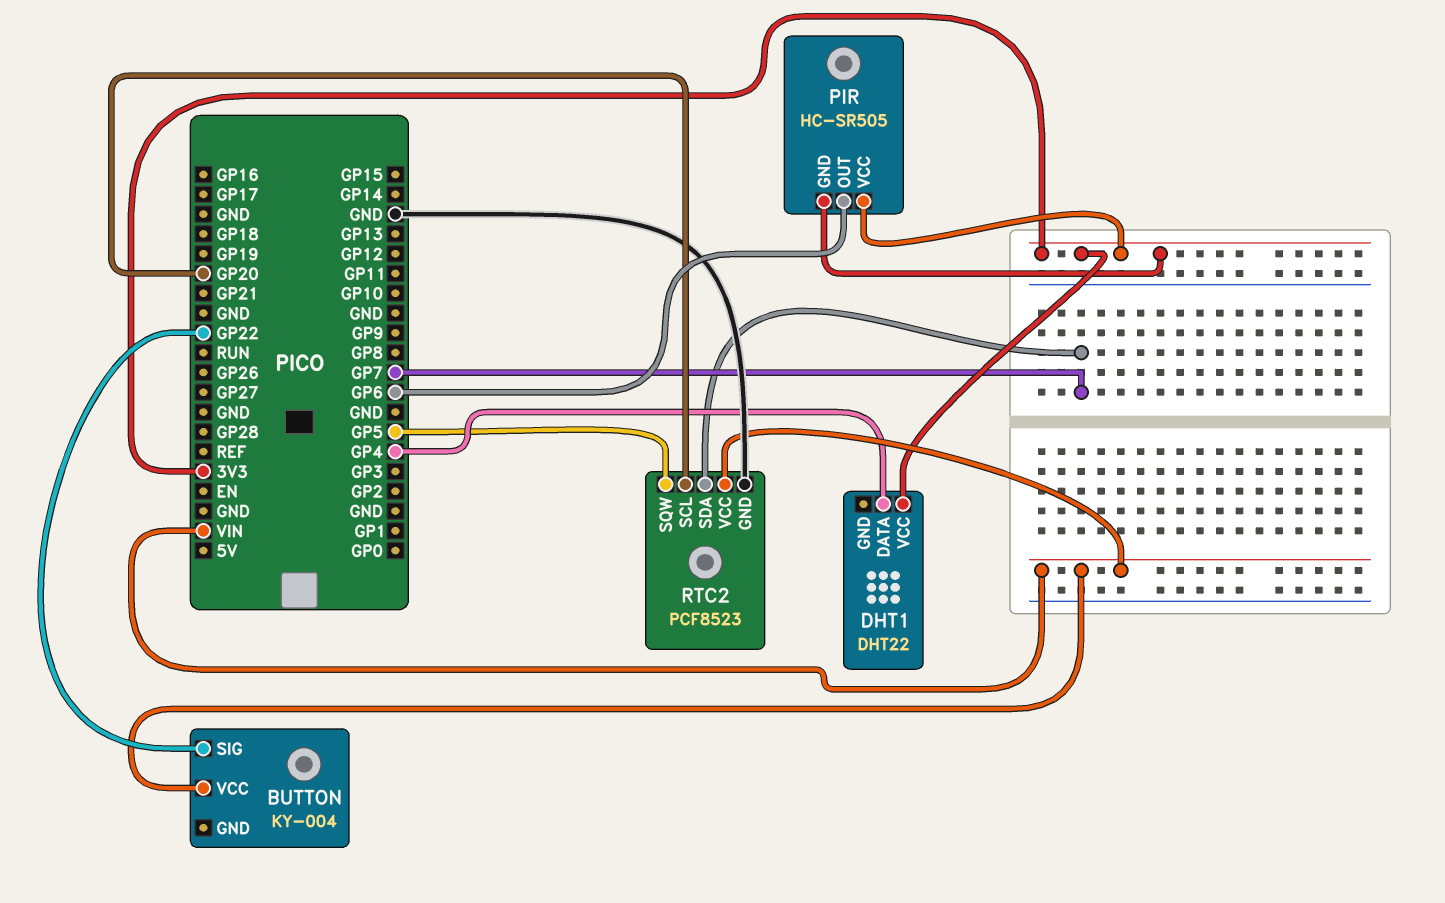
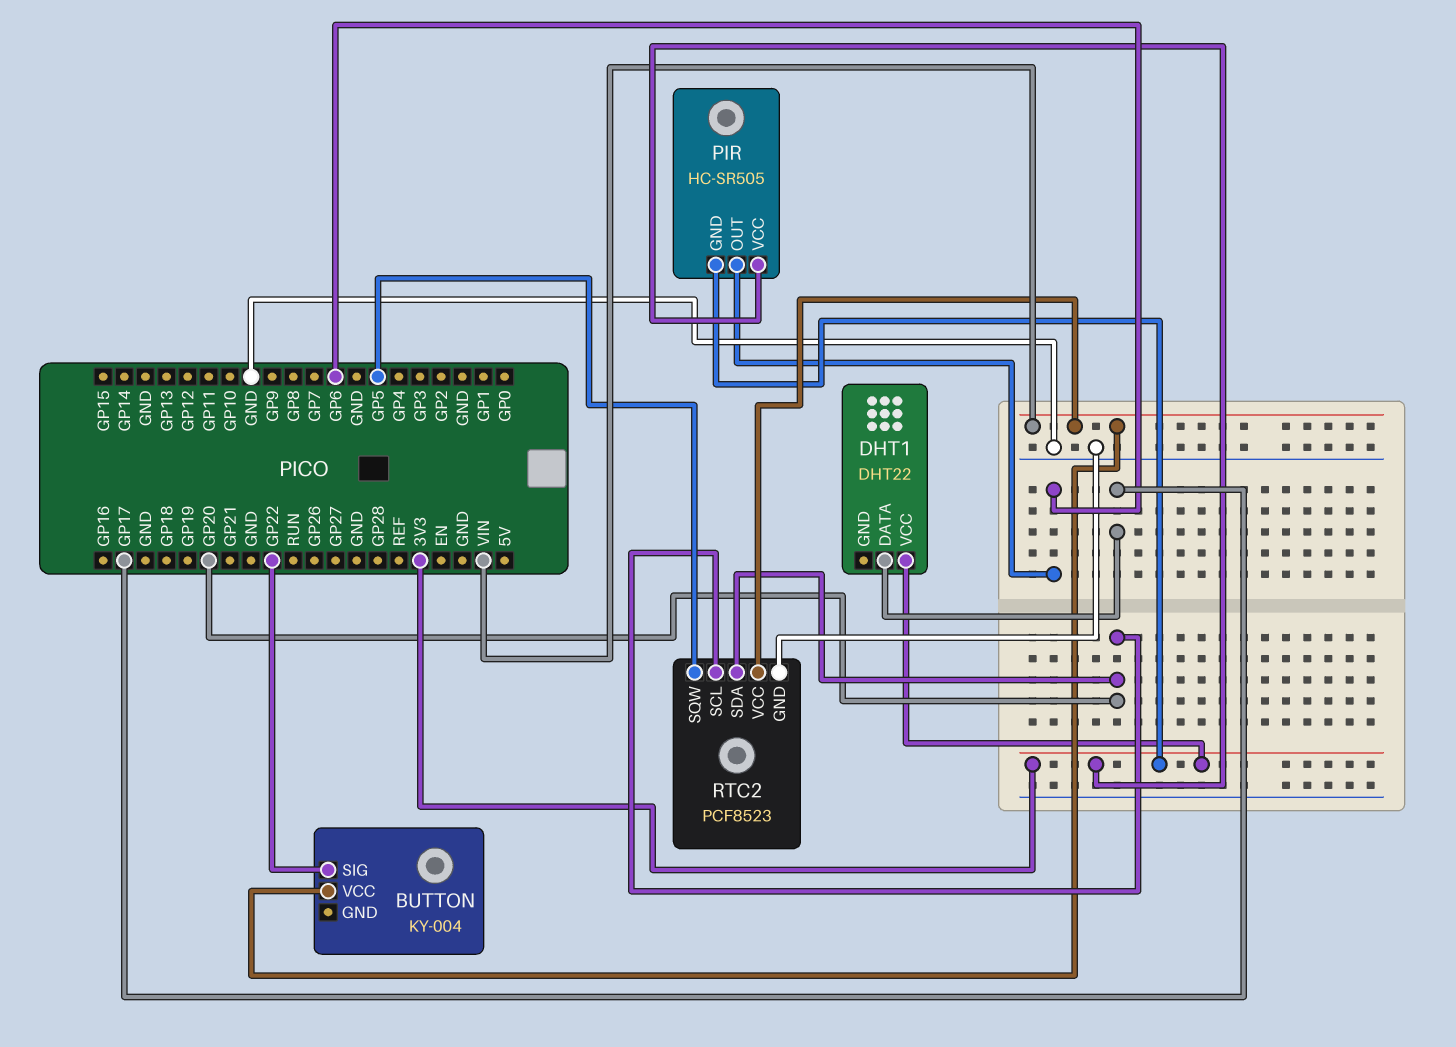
DHT1 pin DATA: GP4 -> GP17
RTC2 pin SDA: GP7 -> GP20

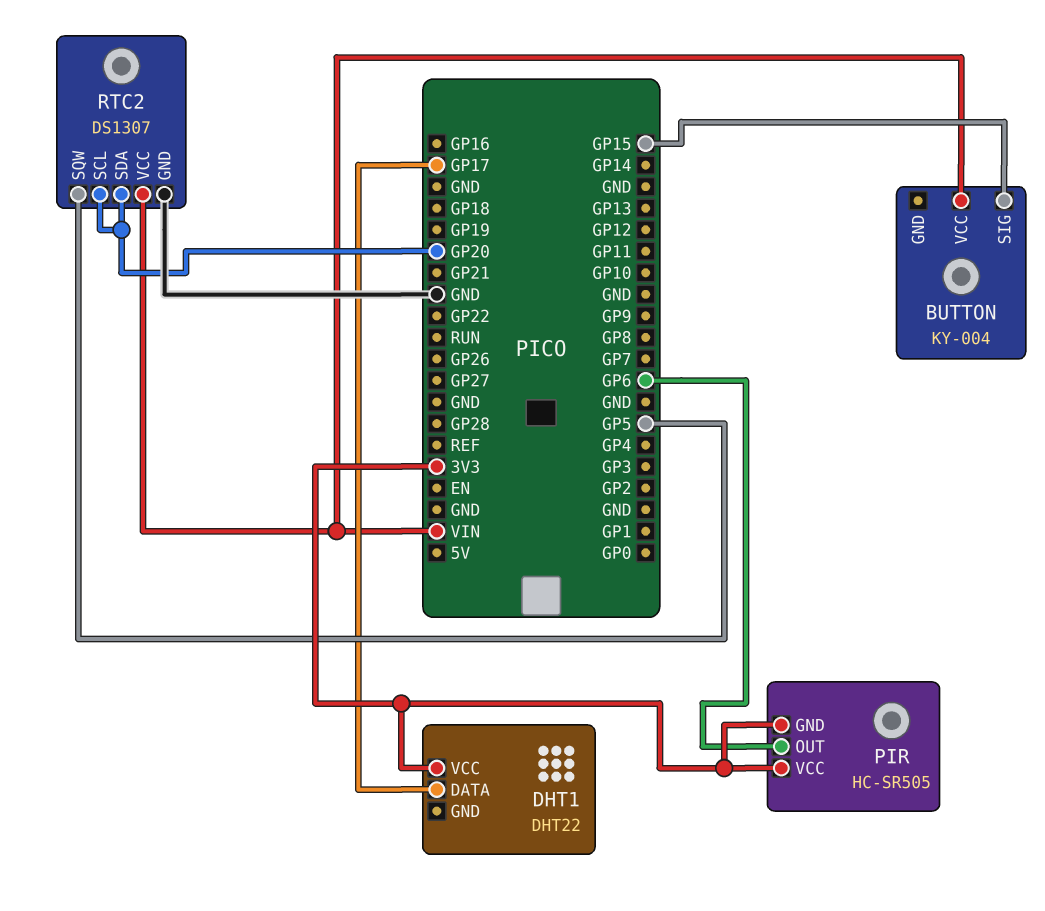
BUTTON pin SIG: GP22 -> GP15
RTC2: PCF8523 -> DS1307

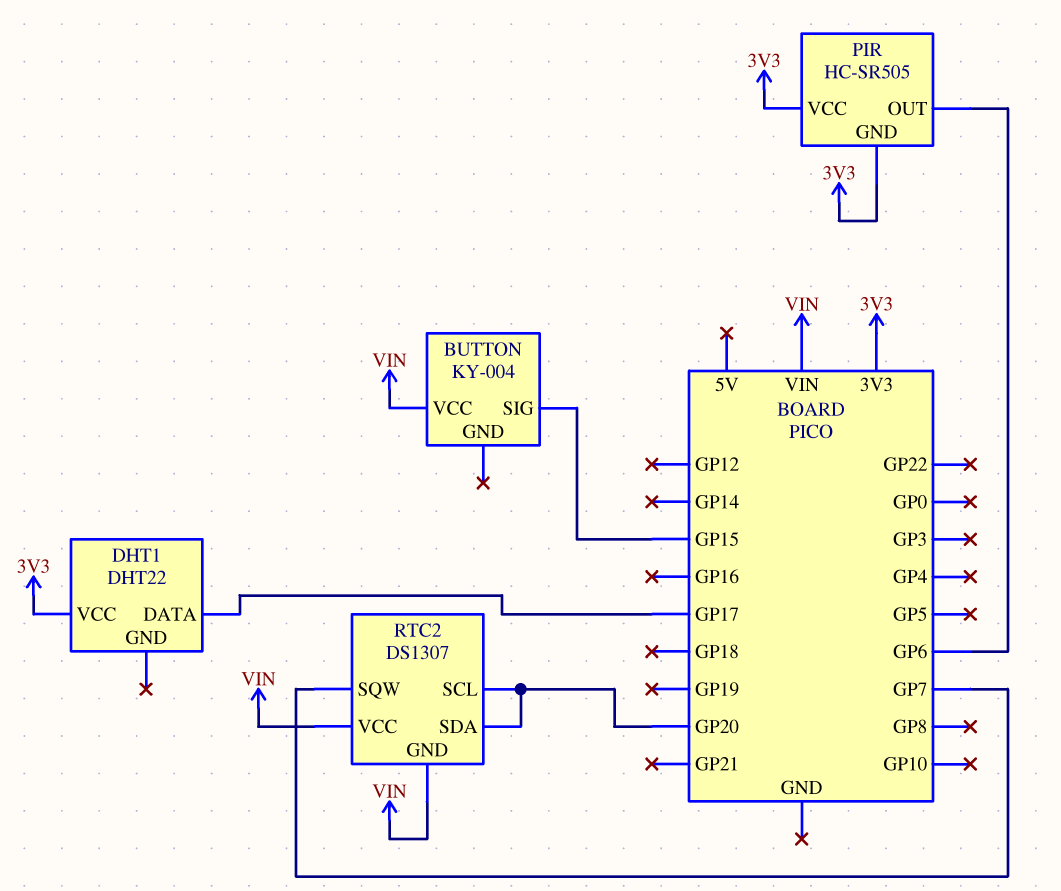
RTC2 pin GND: GND -> VIN
RTC2 pin SQW: GP5 -> GP7

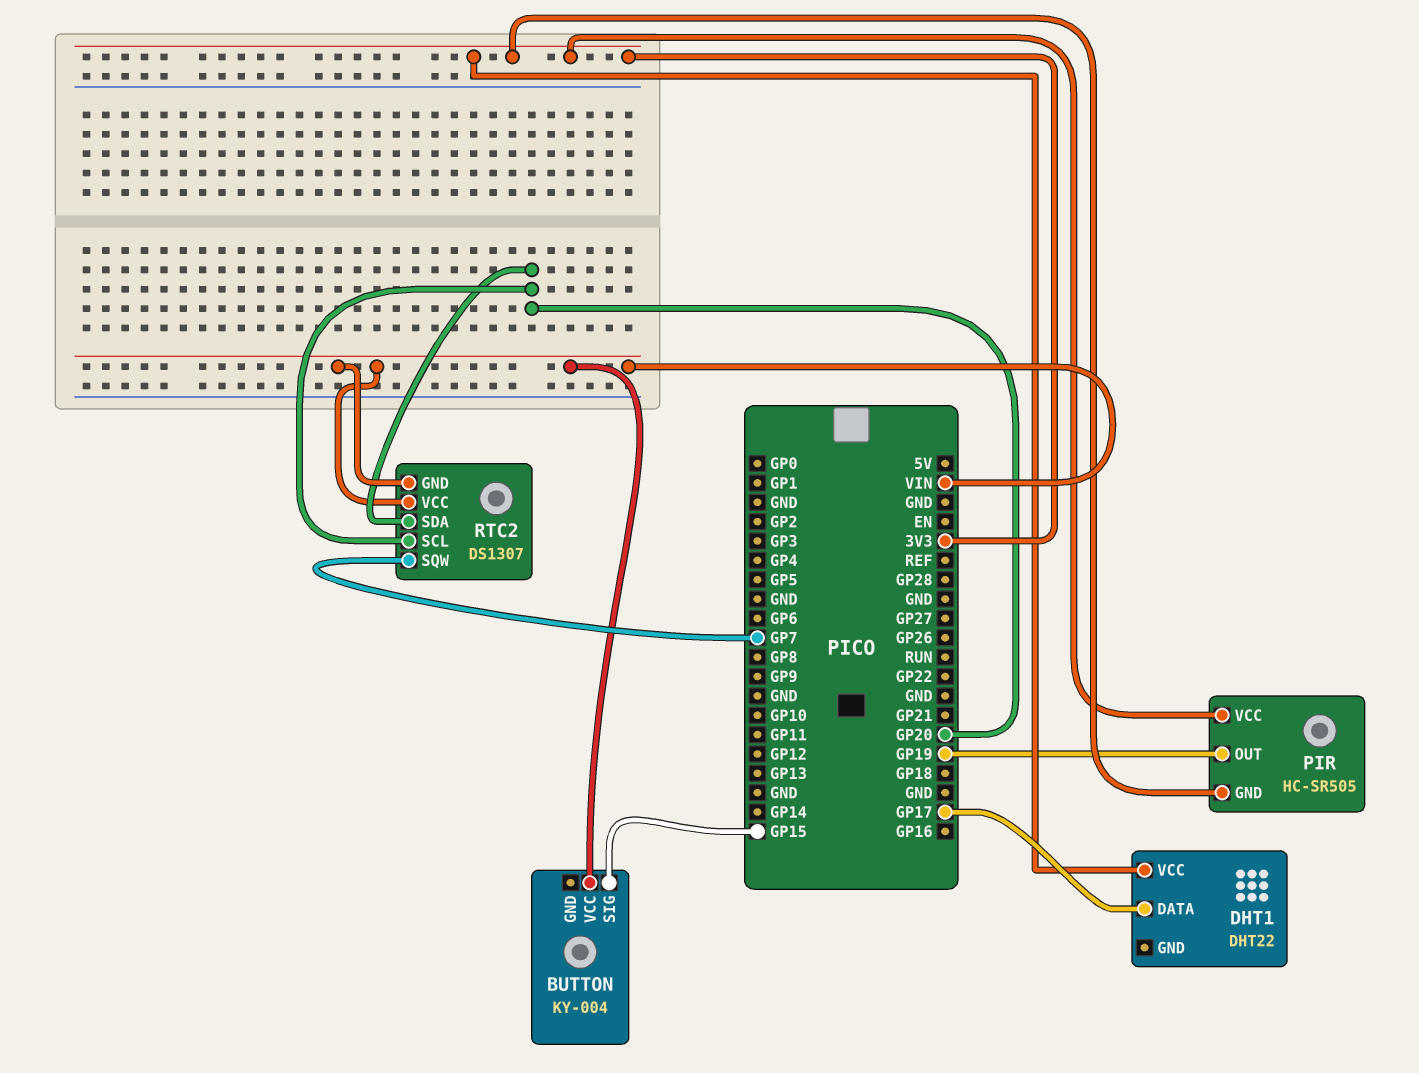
PIR pin OUT: GP6 -> GP19

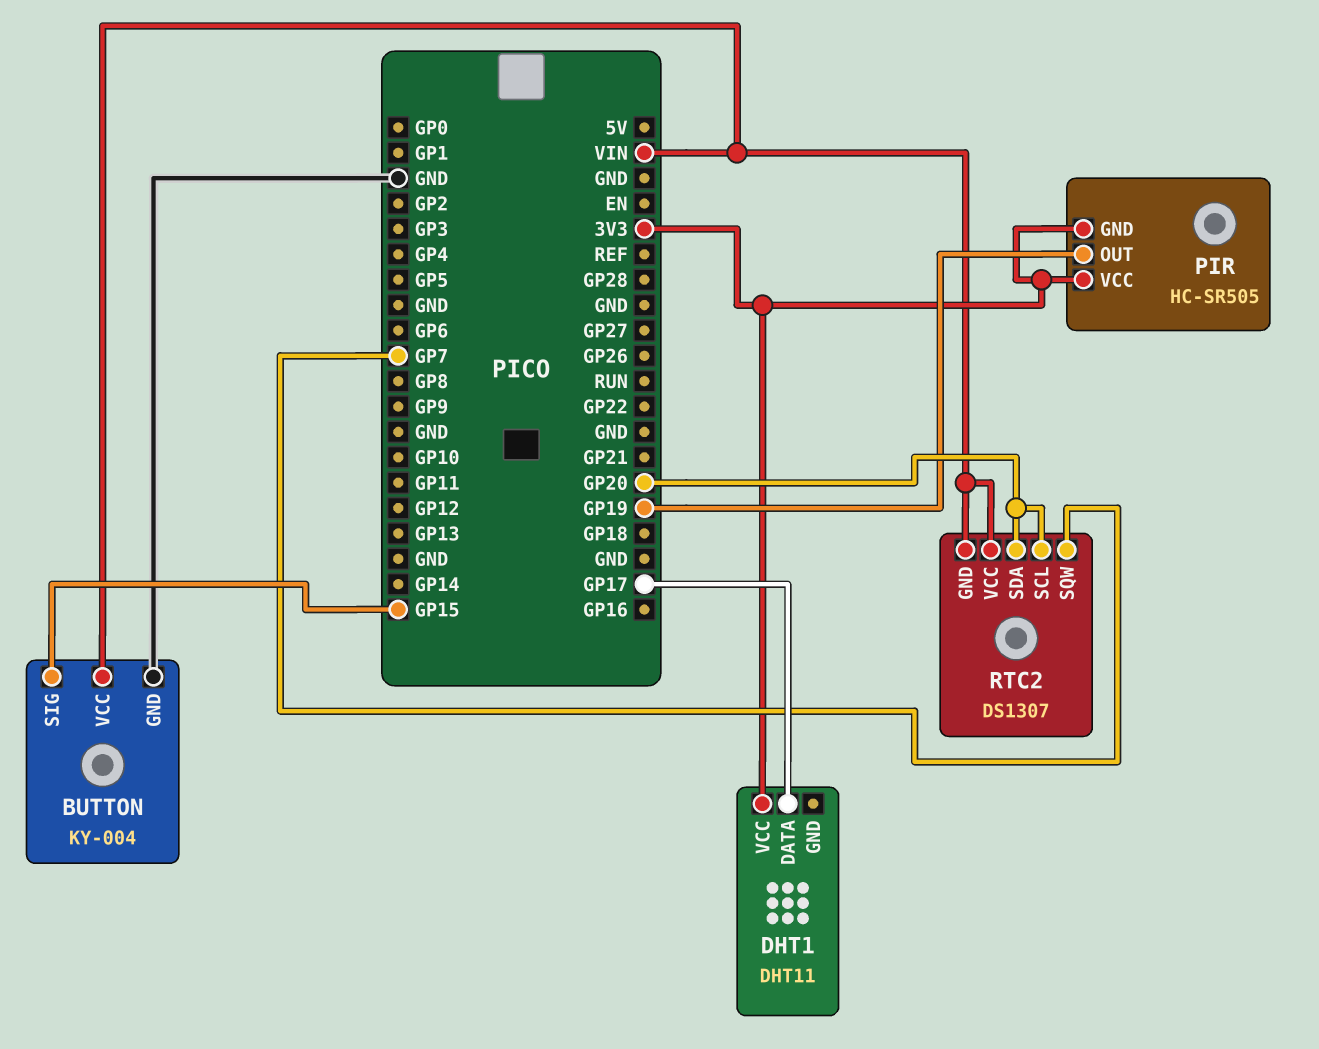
BUTTON pin GND: none -> GND
DHT1: DHT22 -> DHT11

